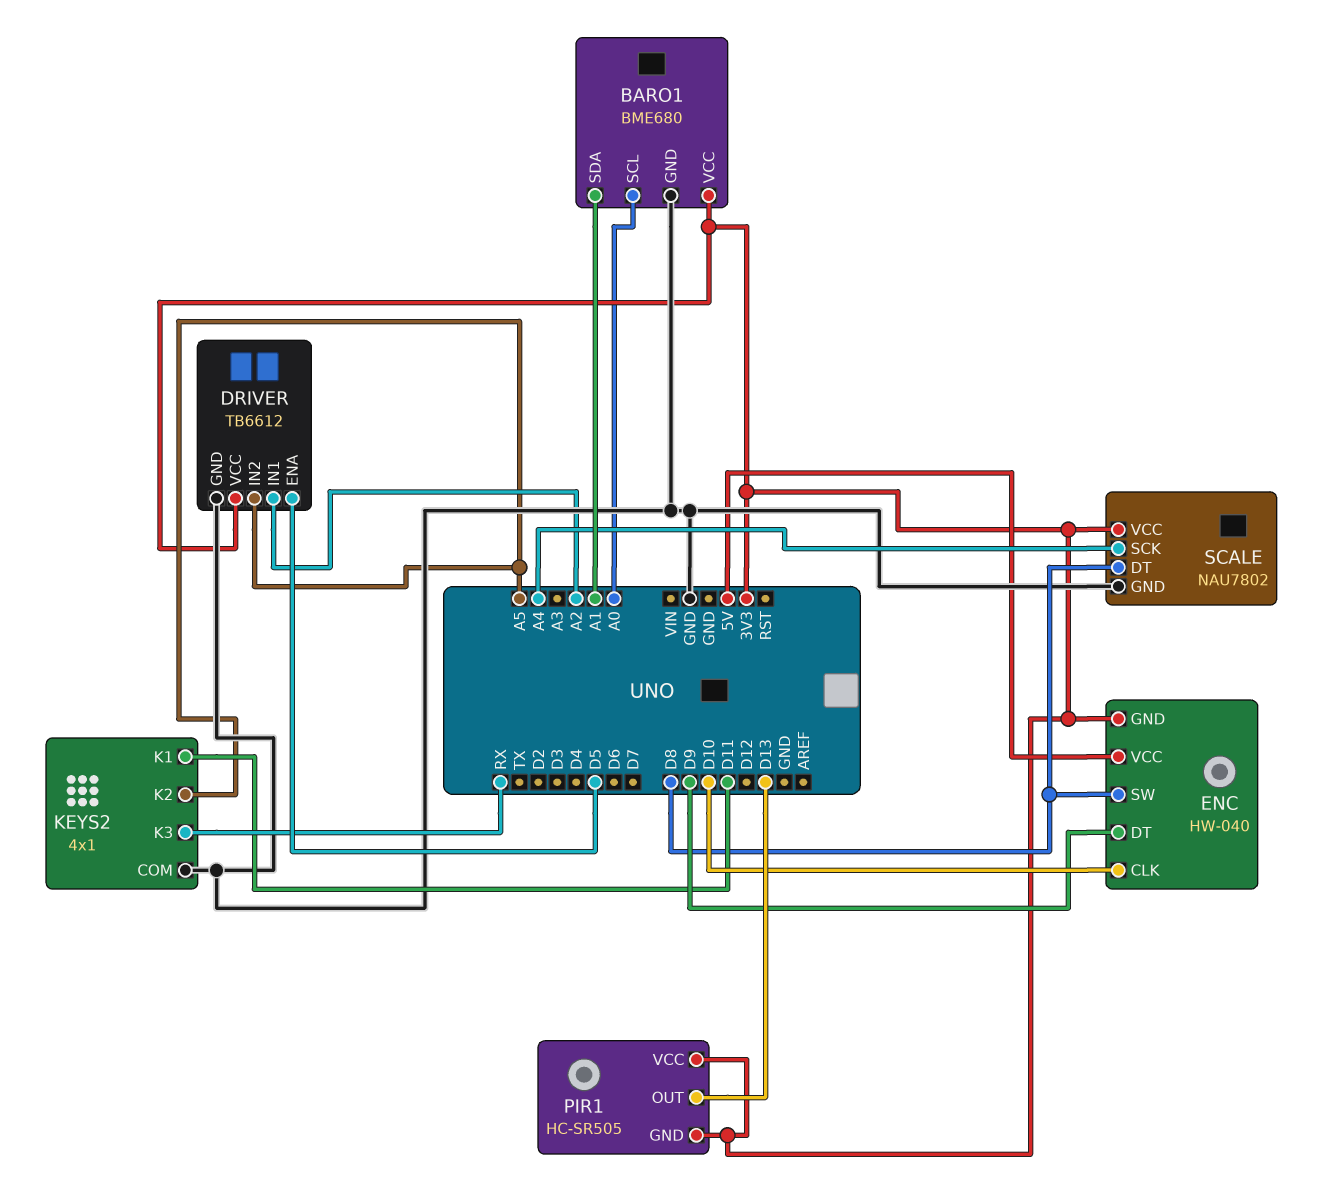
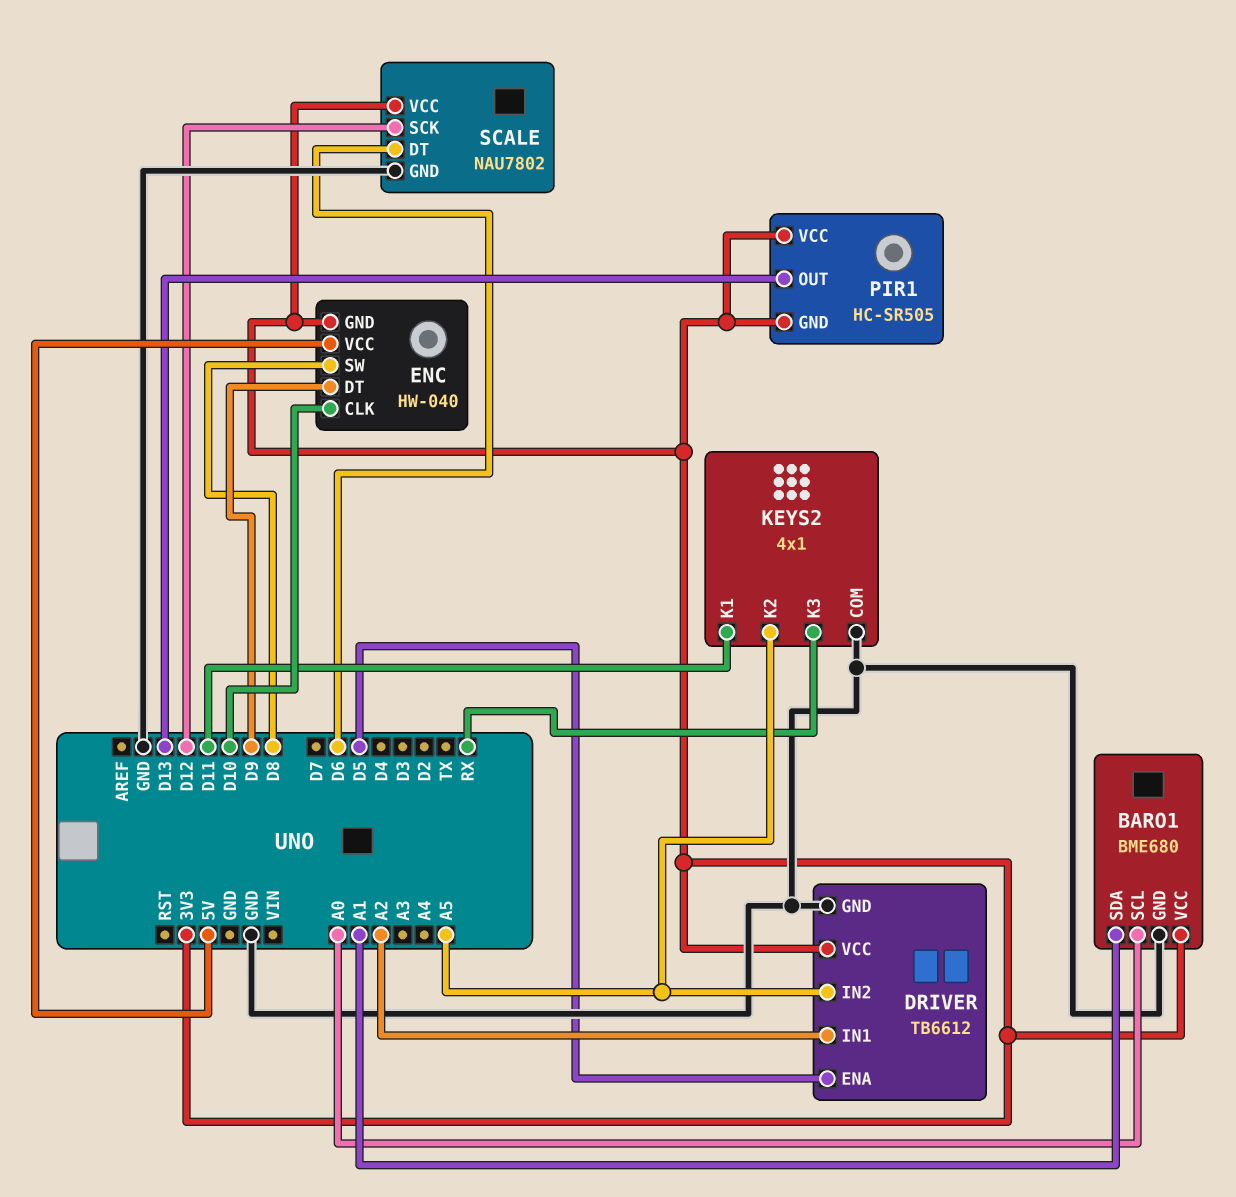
SCALE pin DT: D8 -> D6
SCALE pin SCK: A4 -> D12

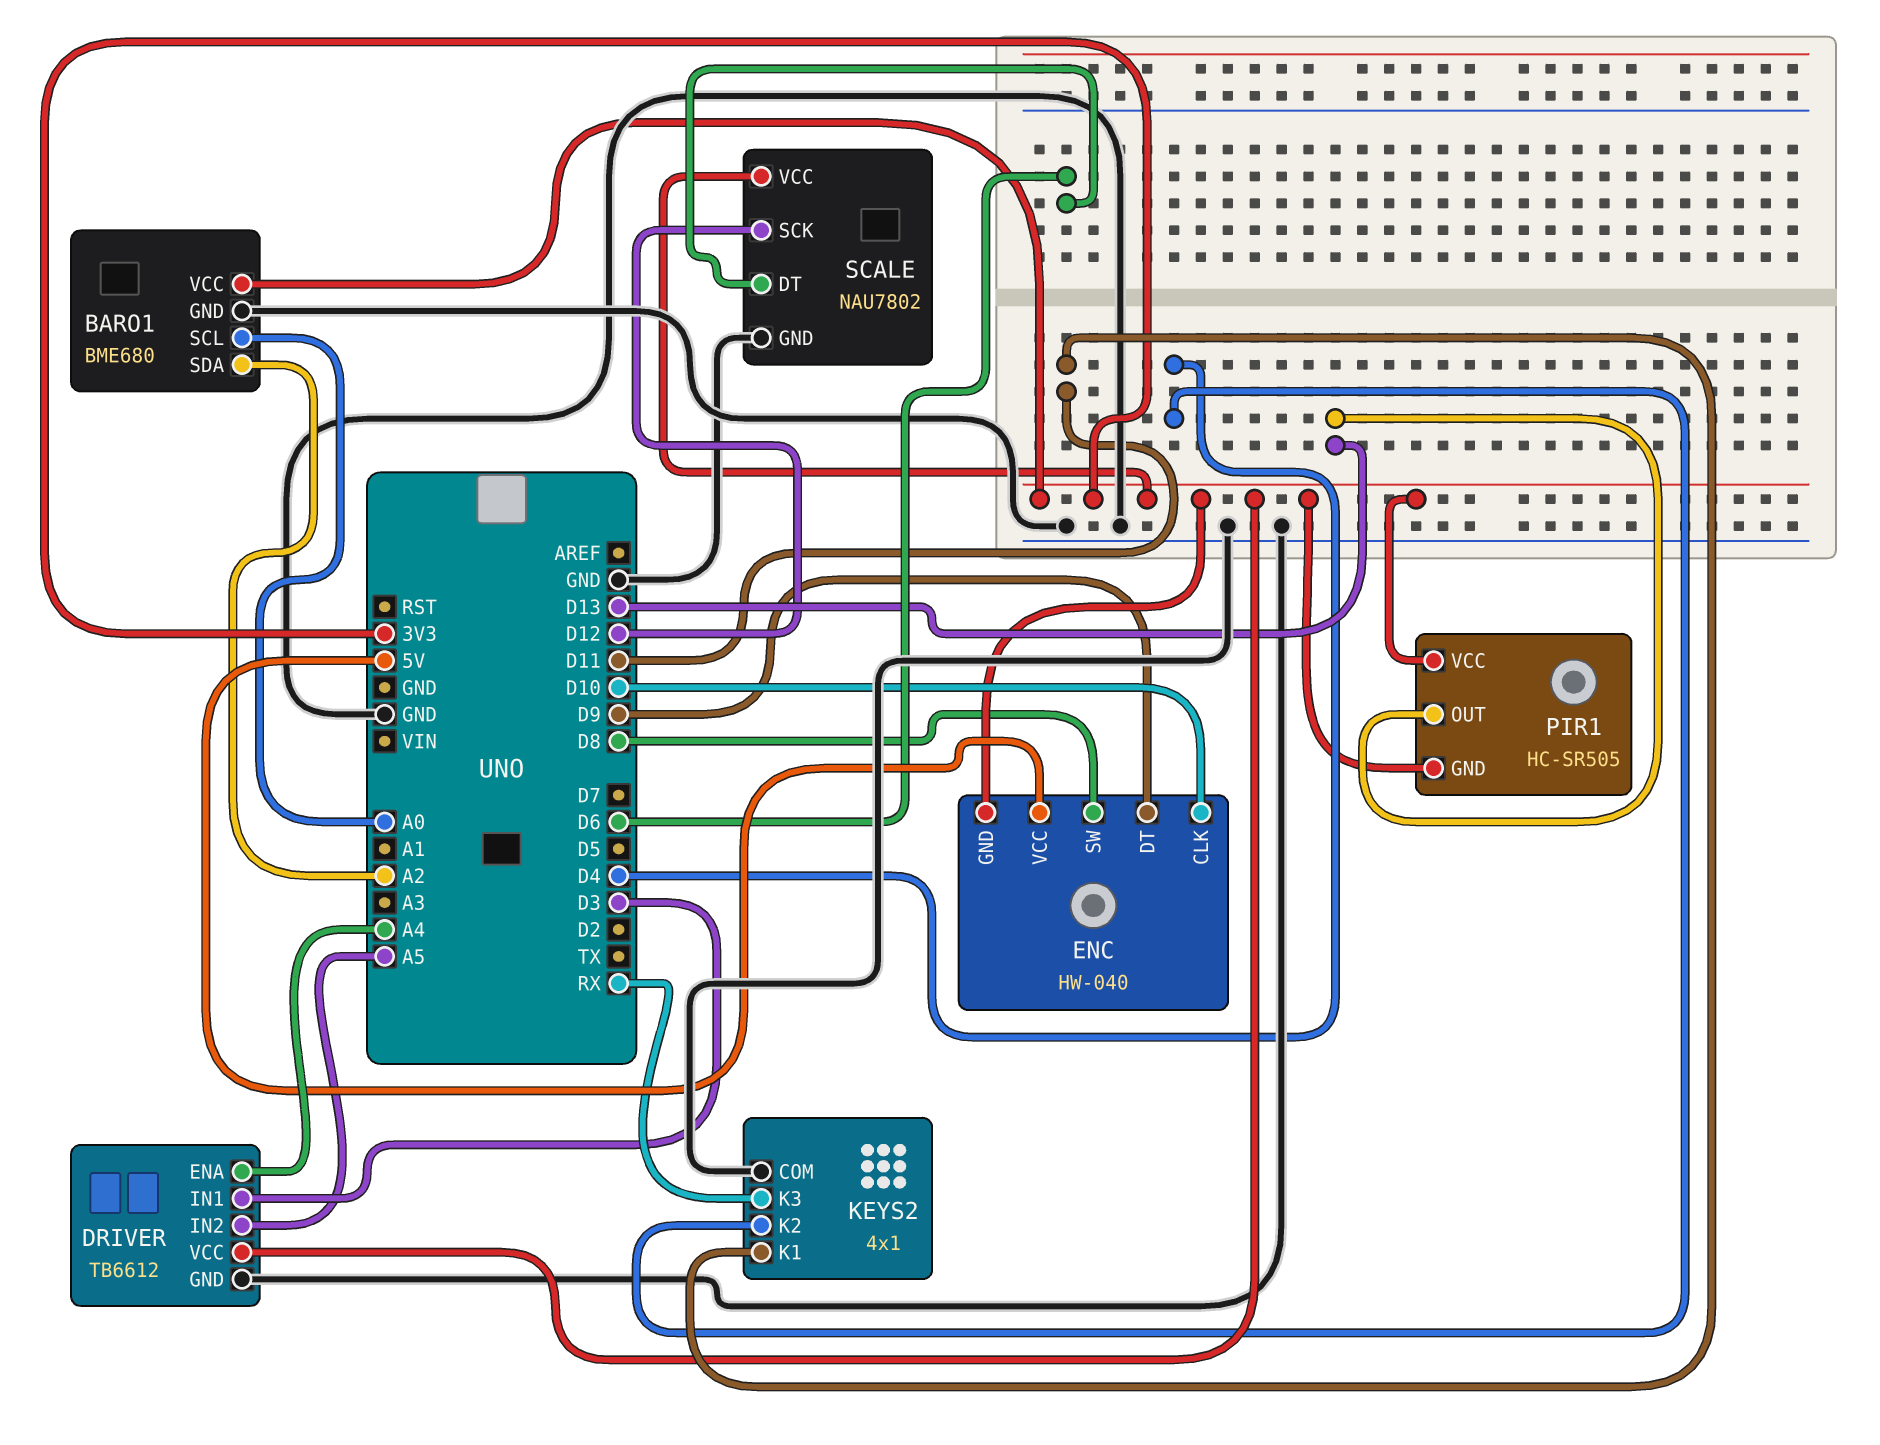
BARO1 pin SDA: A1 -> A2
DRIVER pin ENA: D5 -> A4
DRIVER pin IN1: A2 -> D3
KEYS2 pin K2: A5 -> D4

